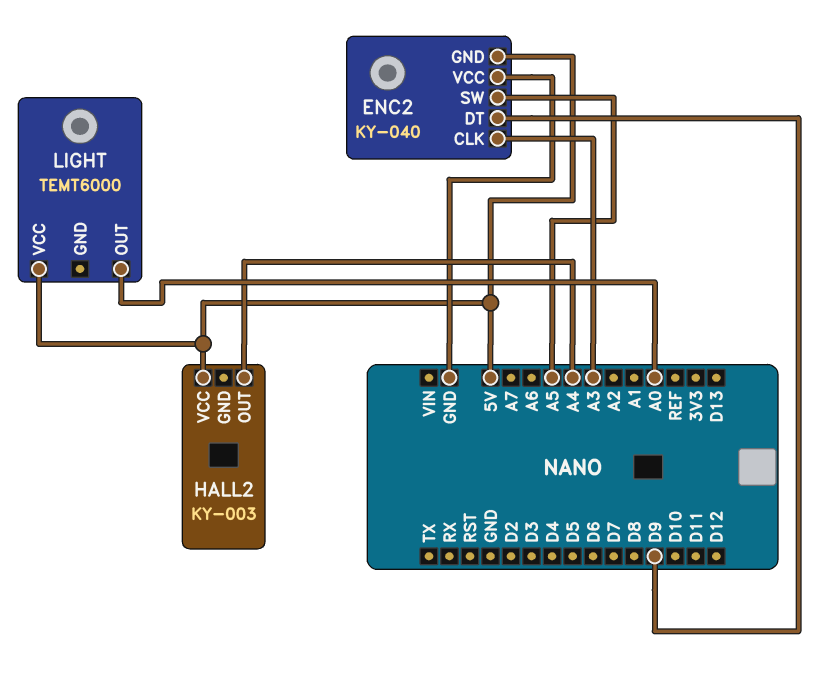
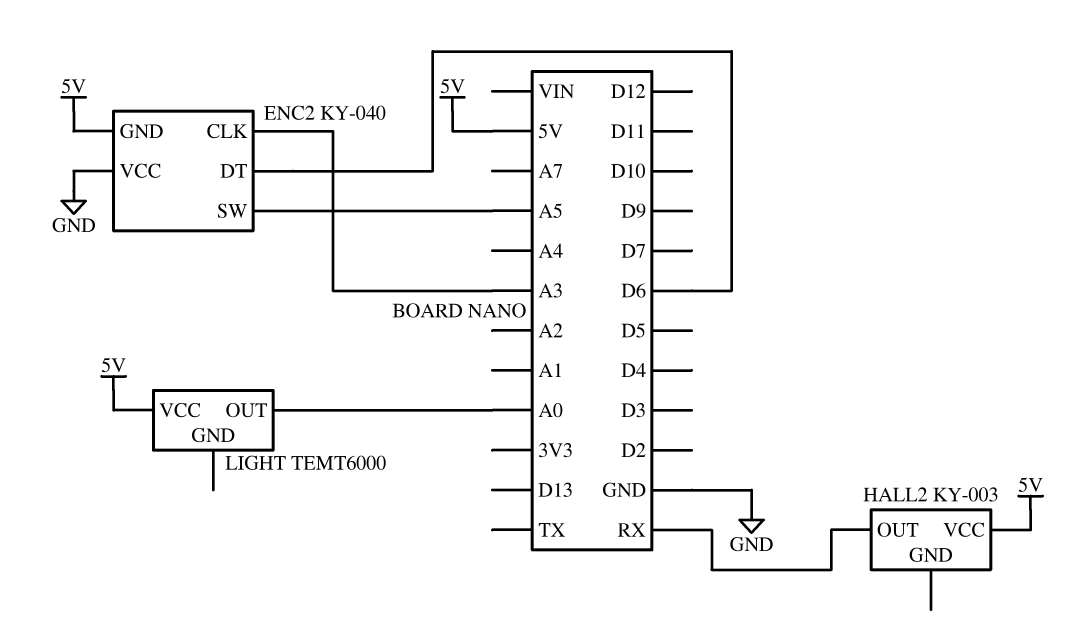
ENC2 pin DT: D9 -> D6
HALL2 pin OUT: A4 -> RX

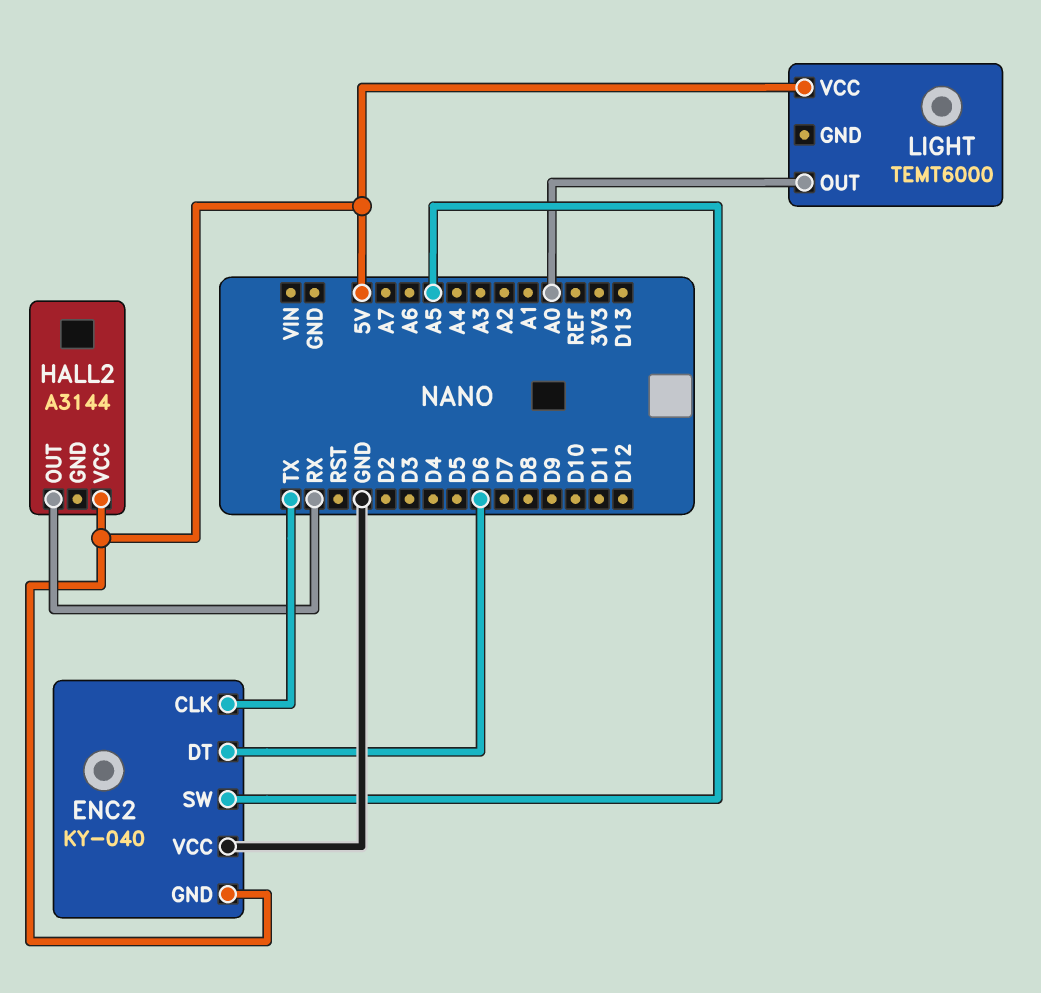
ENC2 pin CLK: A3 -> TX
HALL2: KY-003 -> A3144

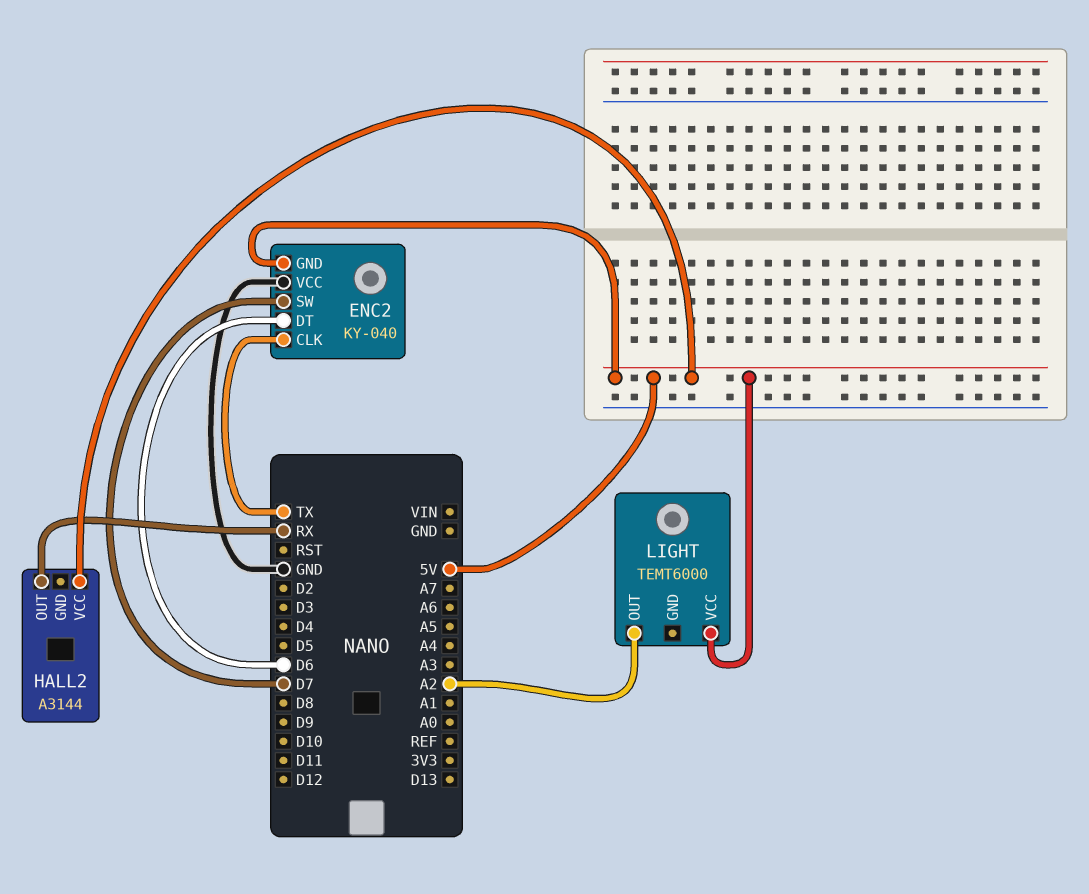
ENC2 pin SW: A5 -> D7
LIGHT pin OUT: A0 -> A2

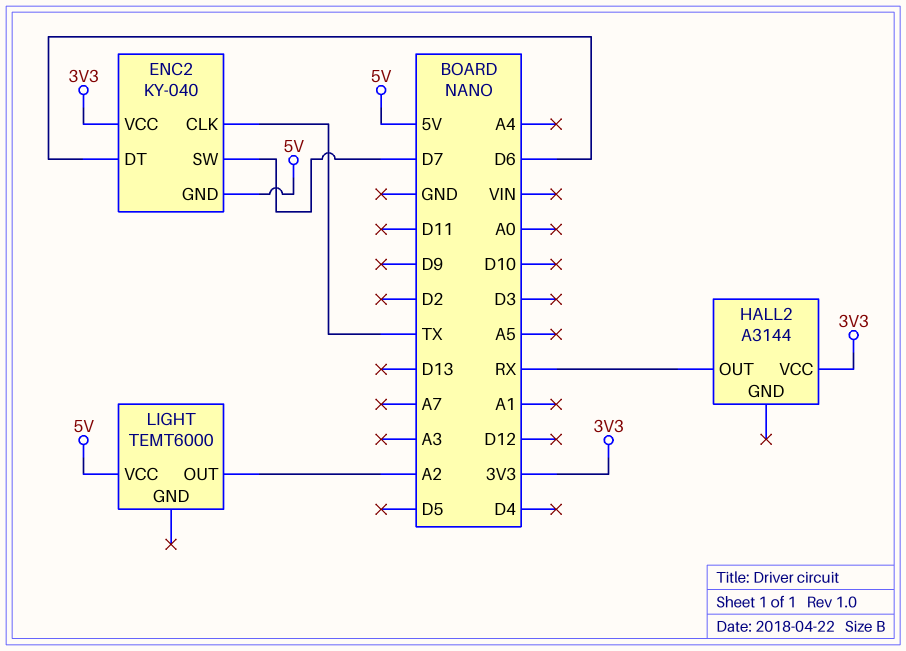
ENC2 pin VCC: GND -> 3V3
HALL2 pin VCC: 5V -> 3V3

